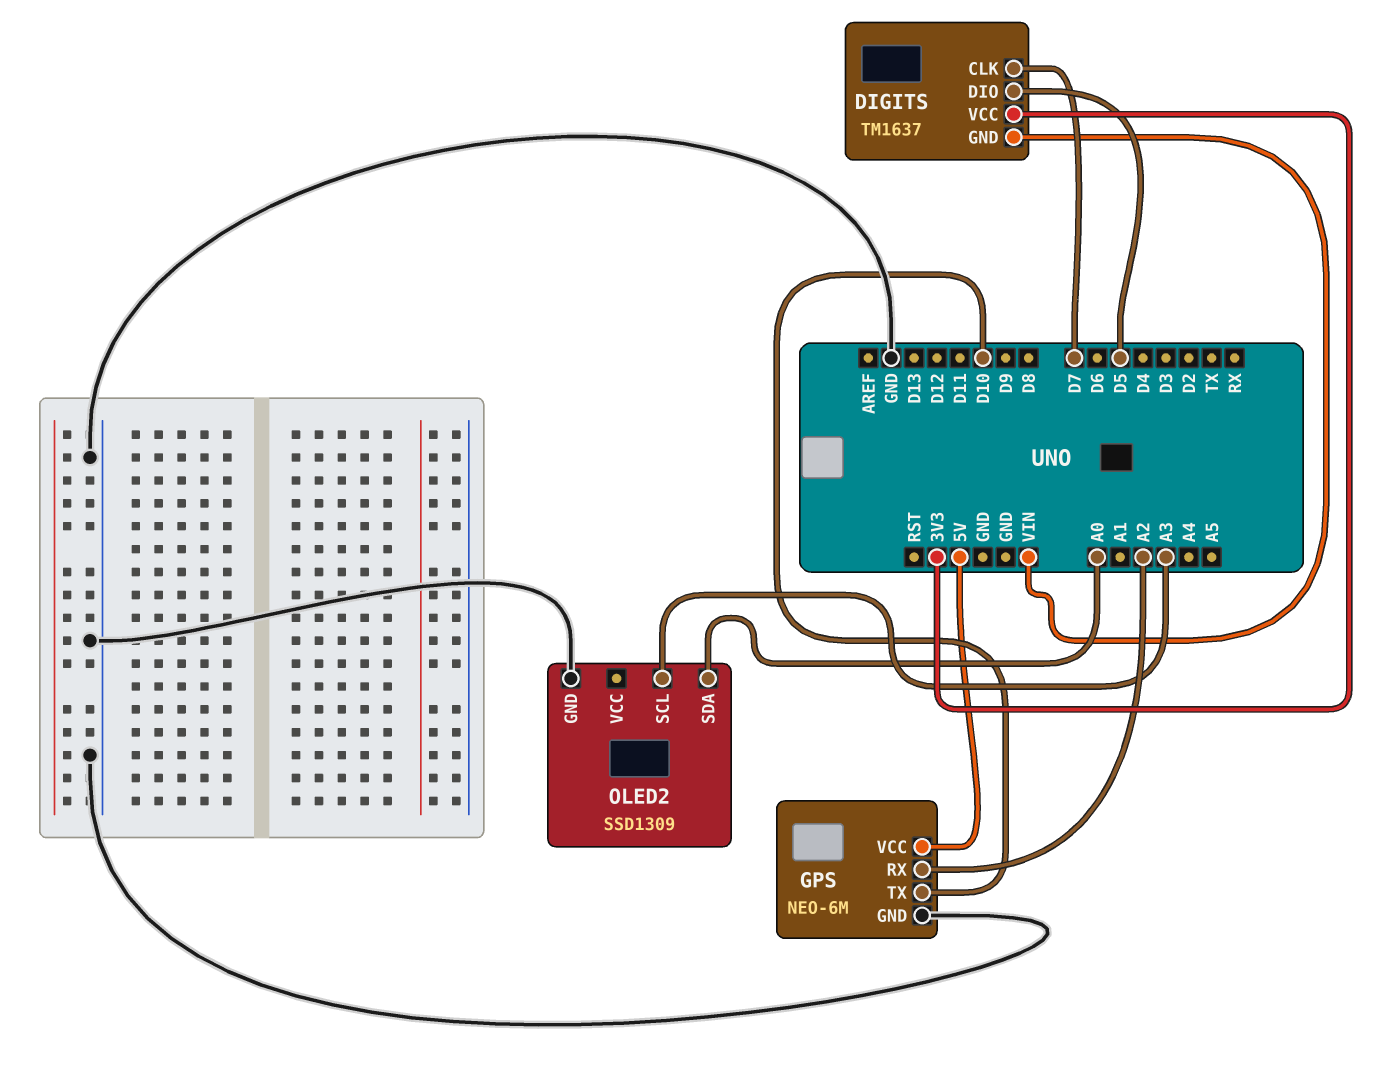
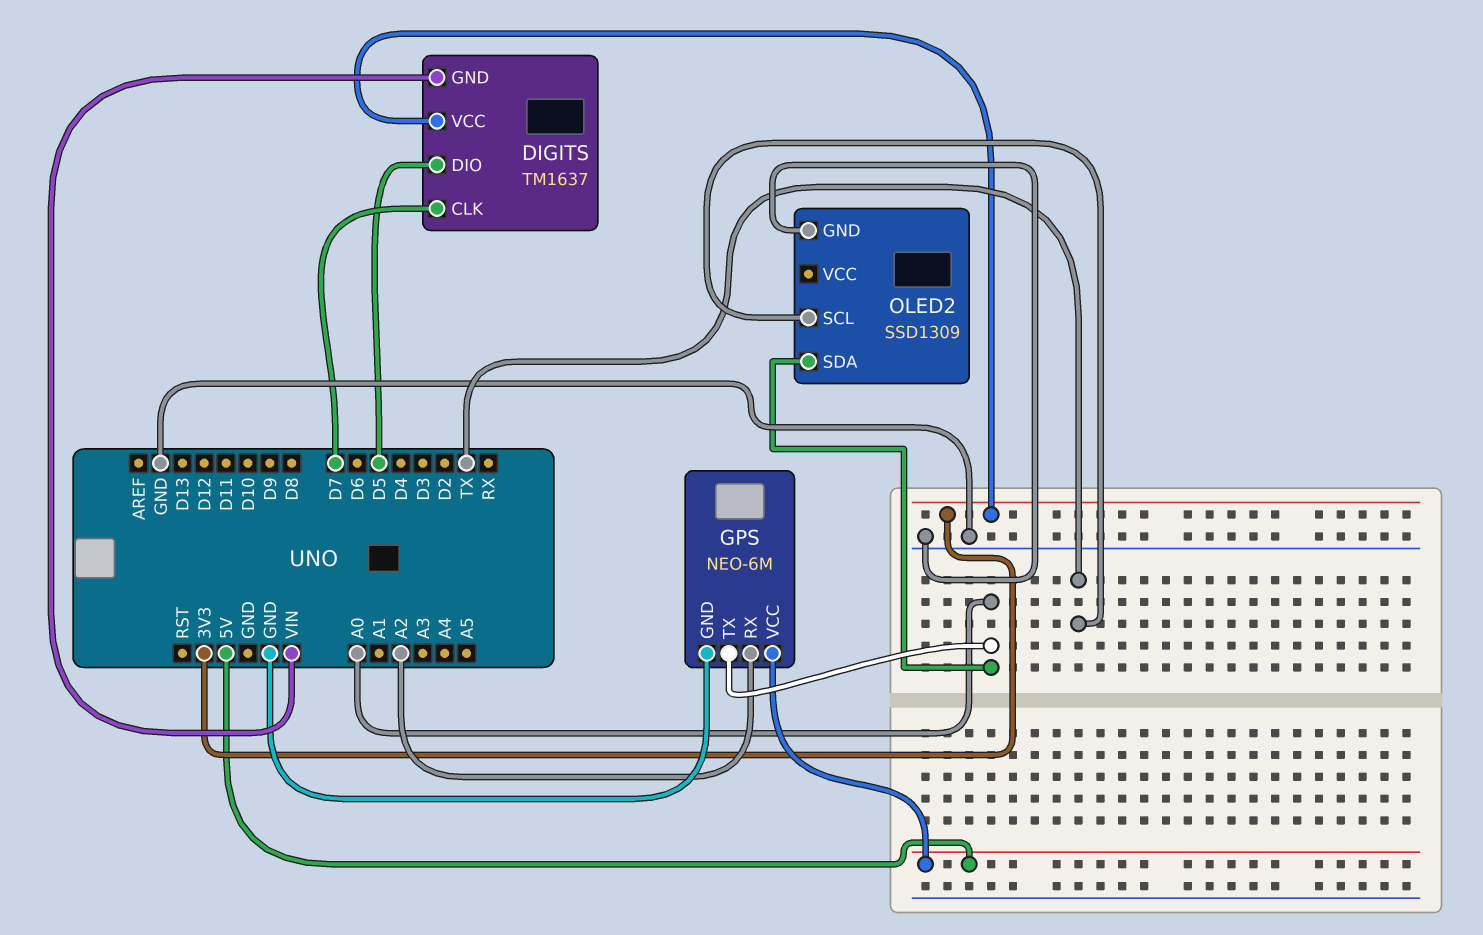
GPS pin TX: D10 -> A0
OLED2 pin SCL: A3 -> TX

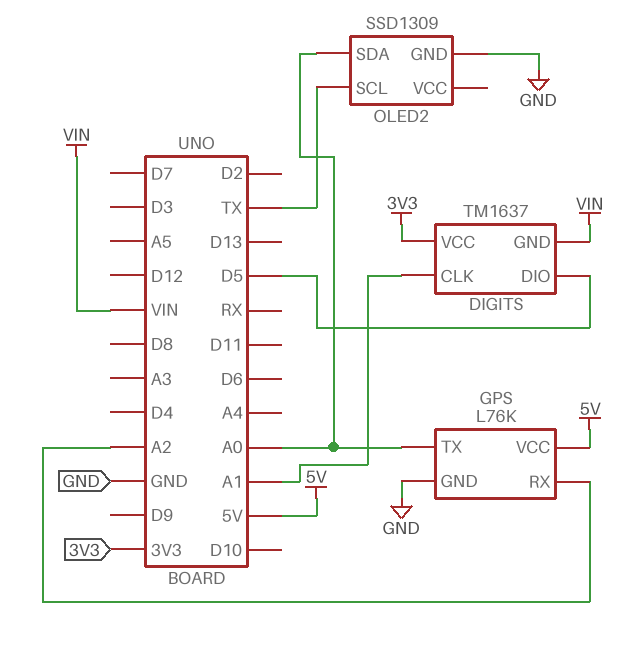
DIGITS pin CLK: D7 -> A1
GPS: NEO-6M -> L76K

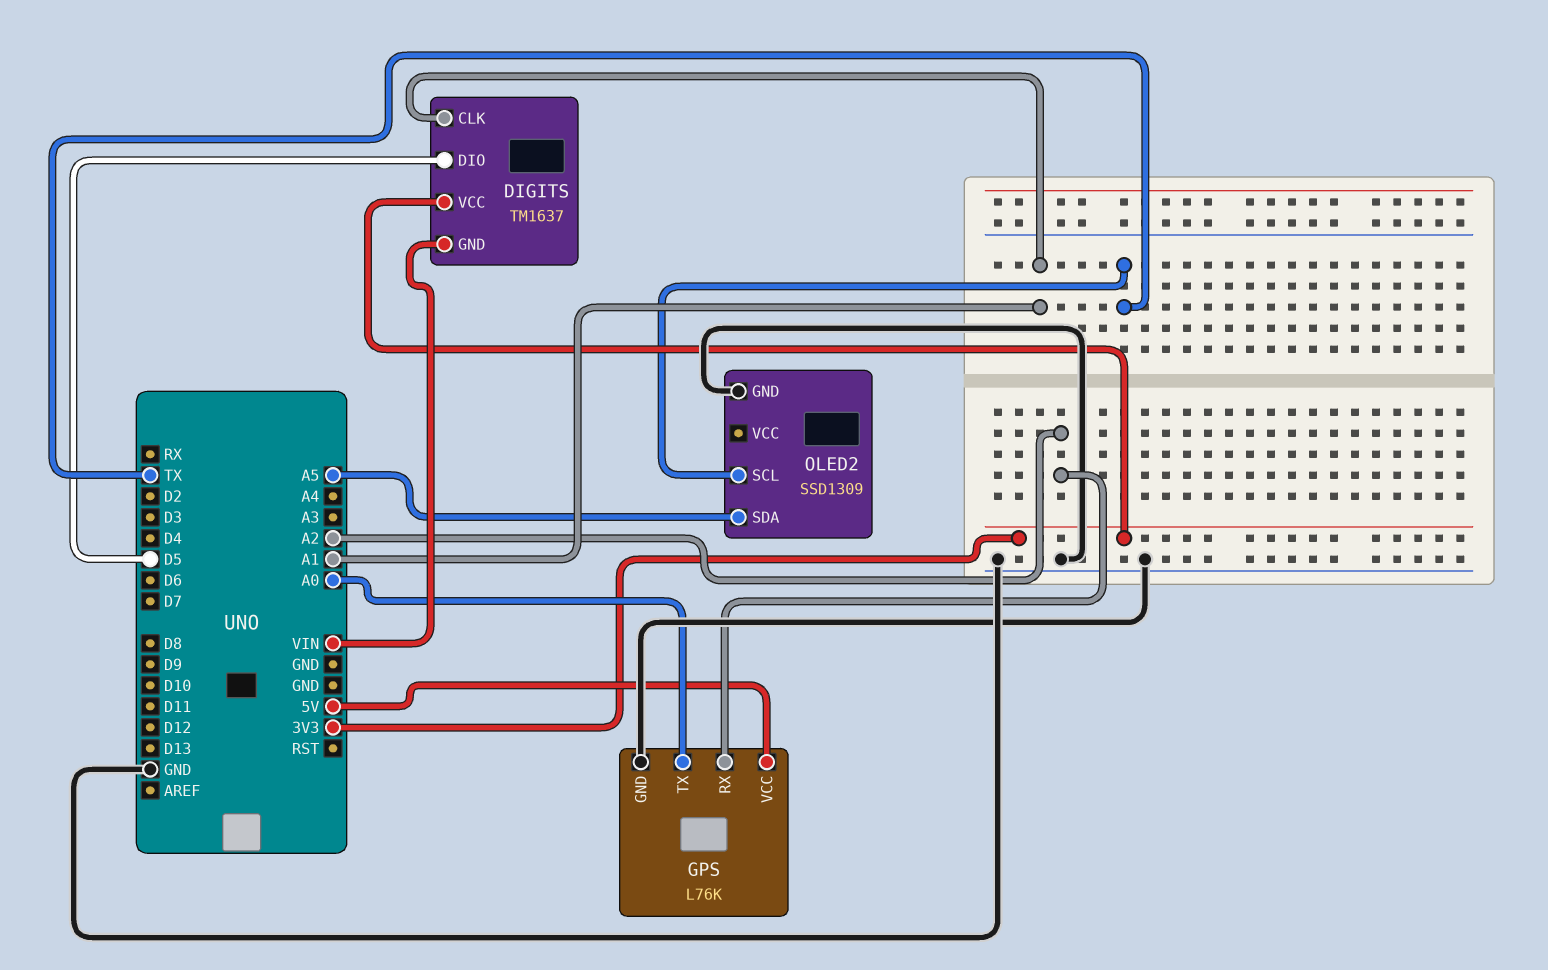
OLED2 pin SDA: A0 -> A5

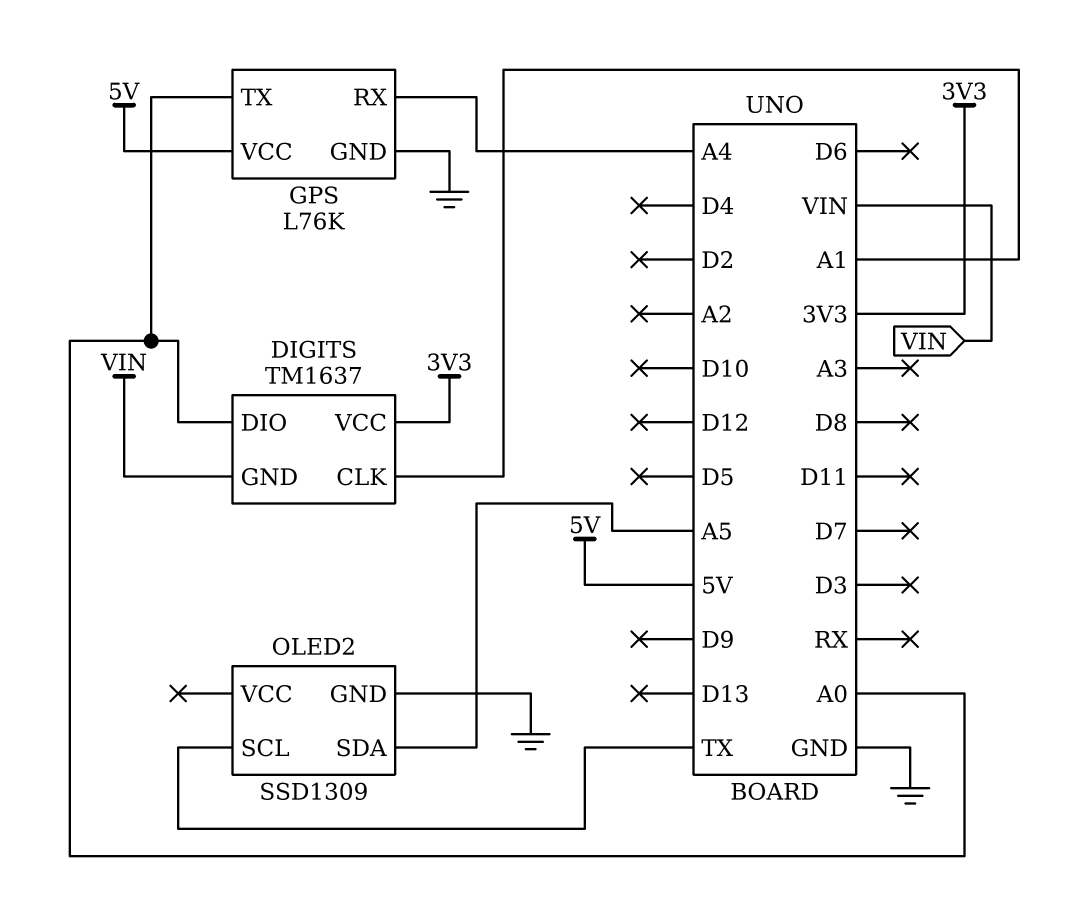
DIGITS pin DIO: D5 -> A0
GPS pin RX: A2 -> A4

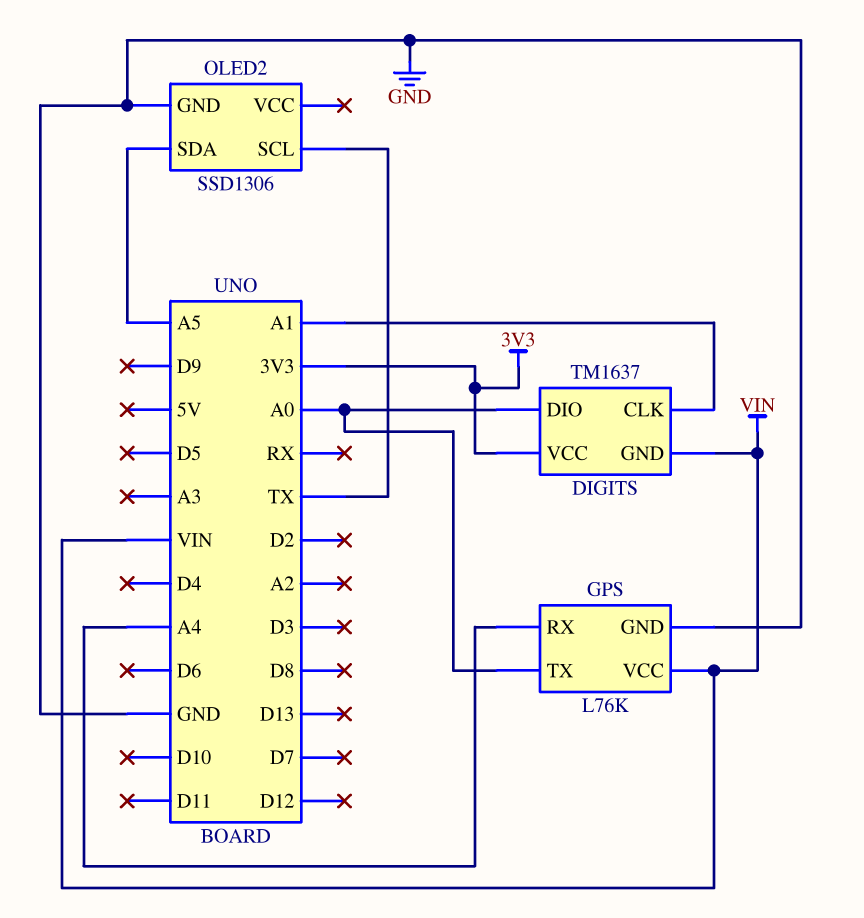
GPS pin VCC: 5V -> VIN
OLED2: SSD1309 -> SSD1306

